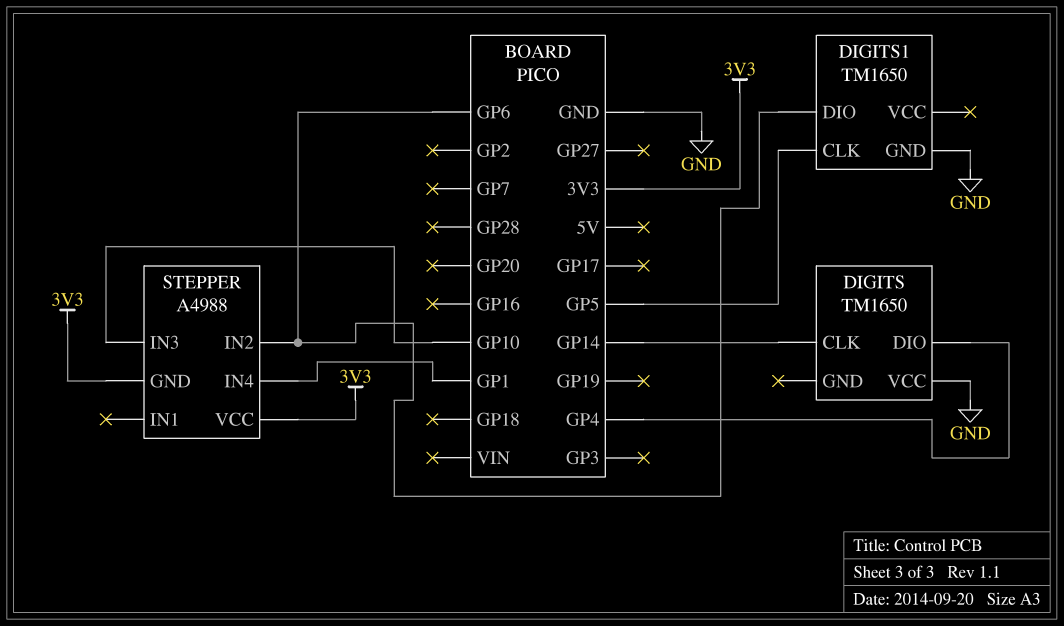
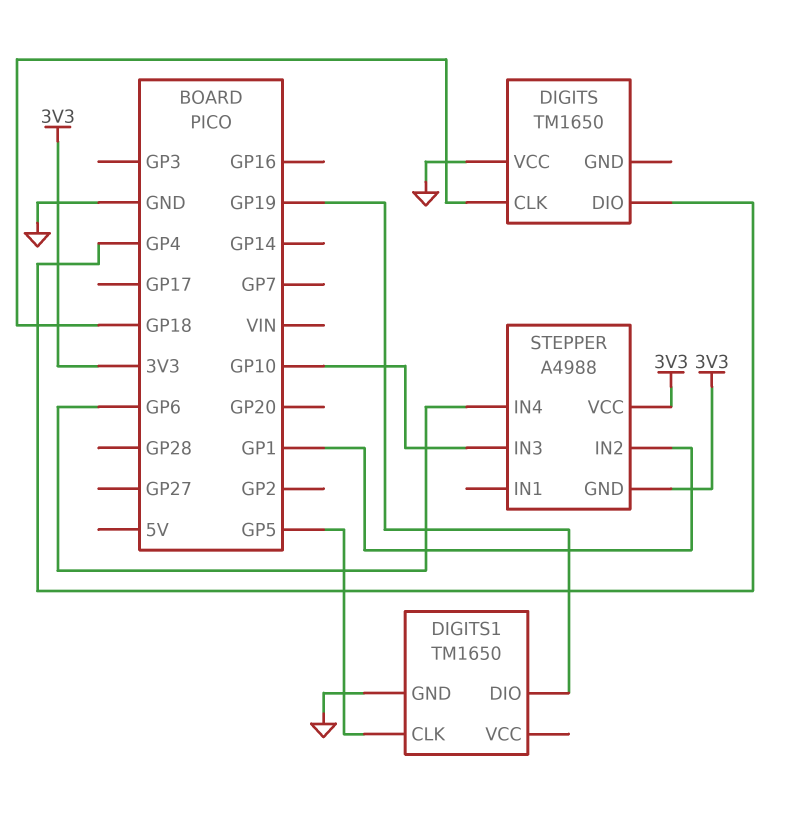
DIGITS pin CLK: GP14 -> GP18
DIGITS1 pin DIO: GP6 -> GP19
STEPPER pin IN2: GP6 -> GP1
STEPPER pin IN4: GP1 -> GP6

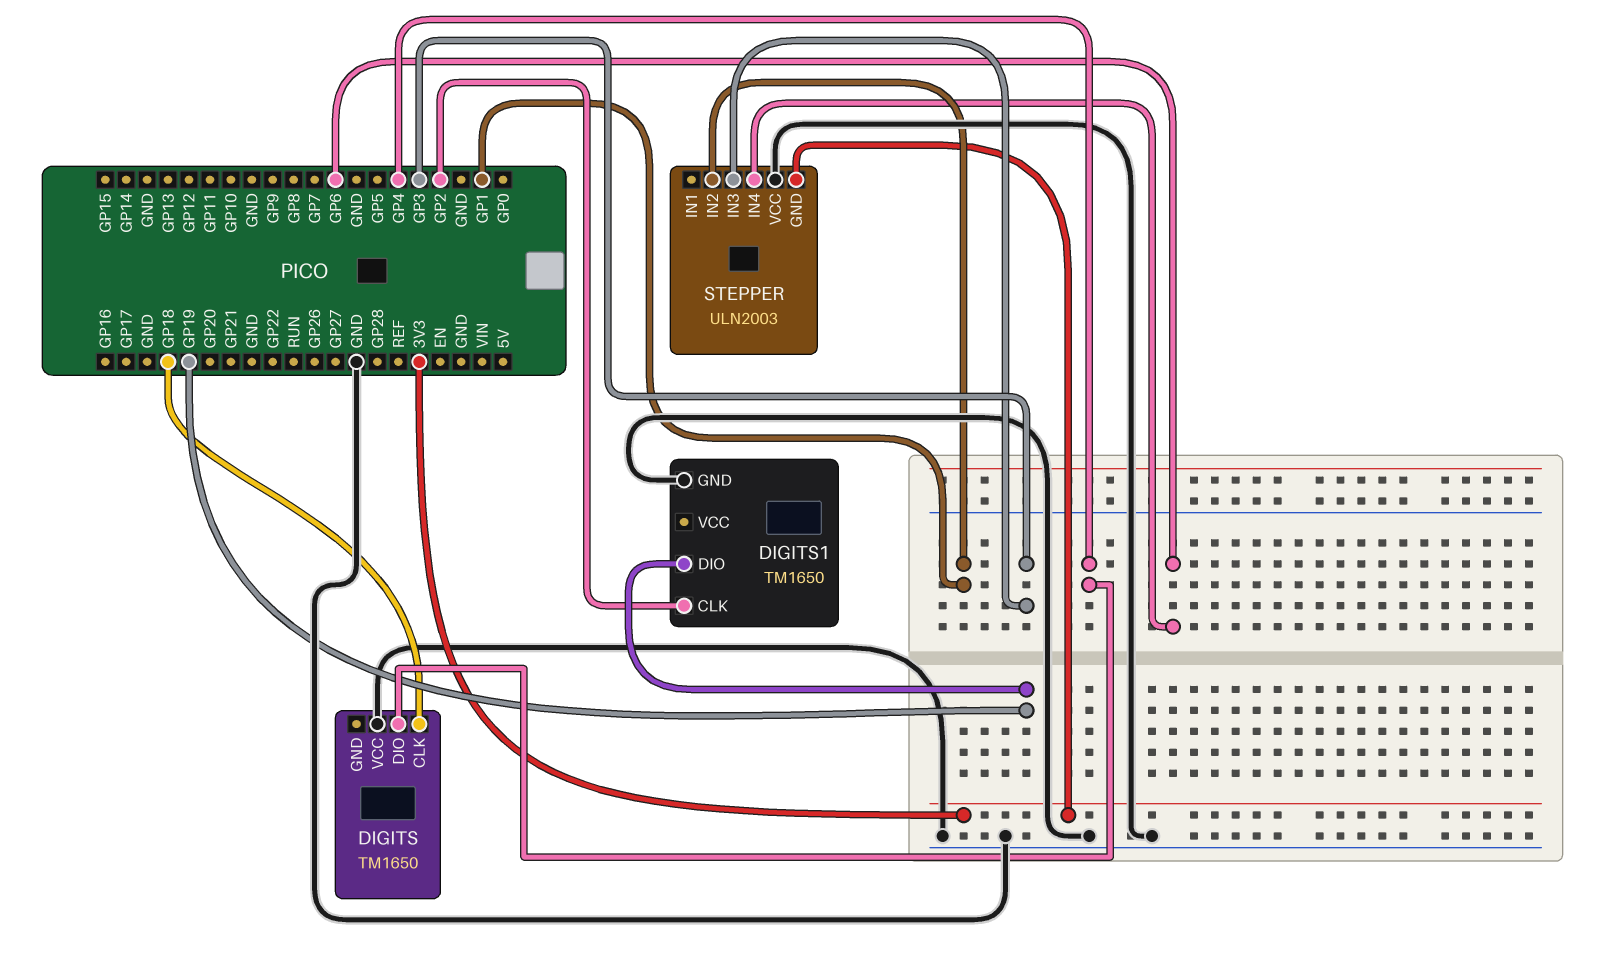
DIGITS1 pin CLK: GP5 -> GP2
STEPPER: A4988 -> ULN2003
STEPPER pin IN3: GP10 -> GP3
STEPPER pin VCC: 3V3 -> GND

